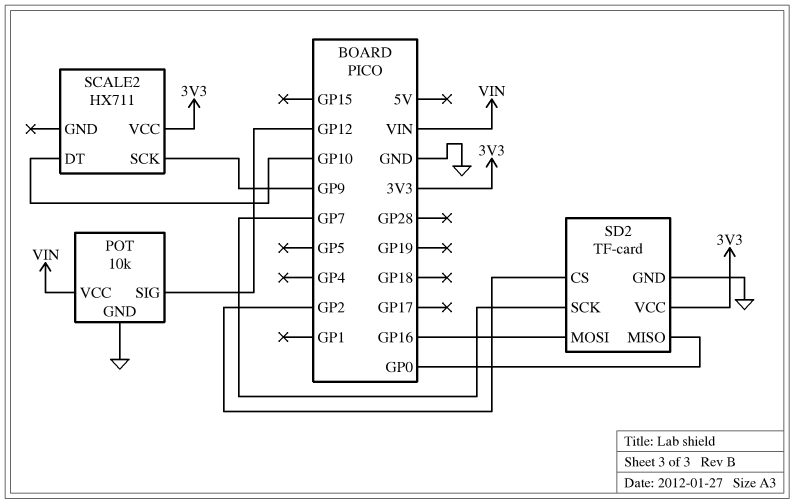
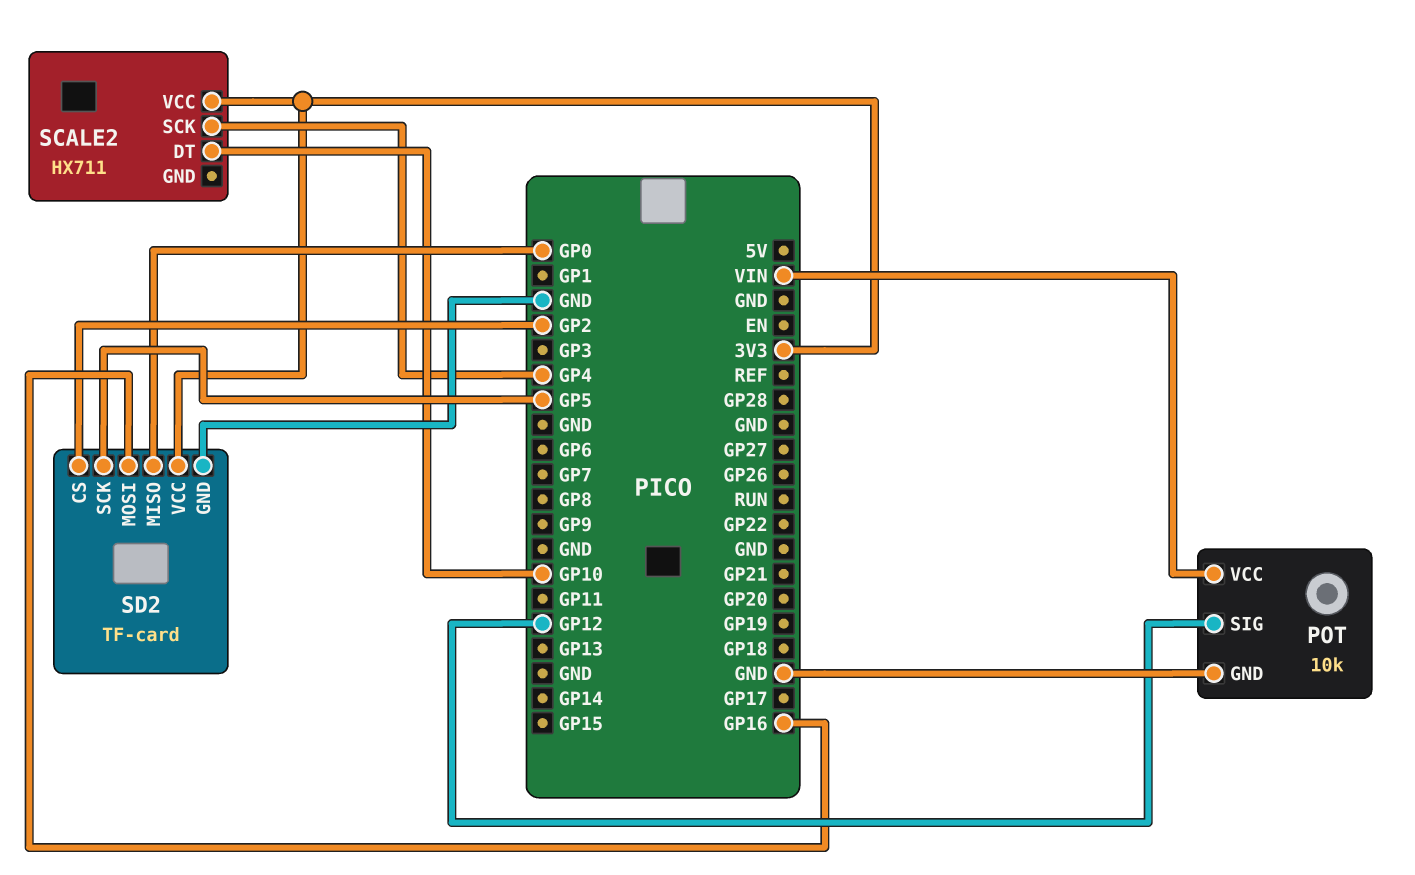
SCALE2 pin SCK: GP9 -> GP4
SD2 pin SCK: GP7 -> GP5

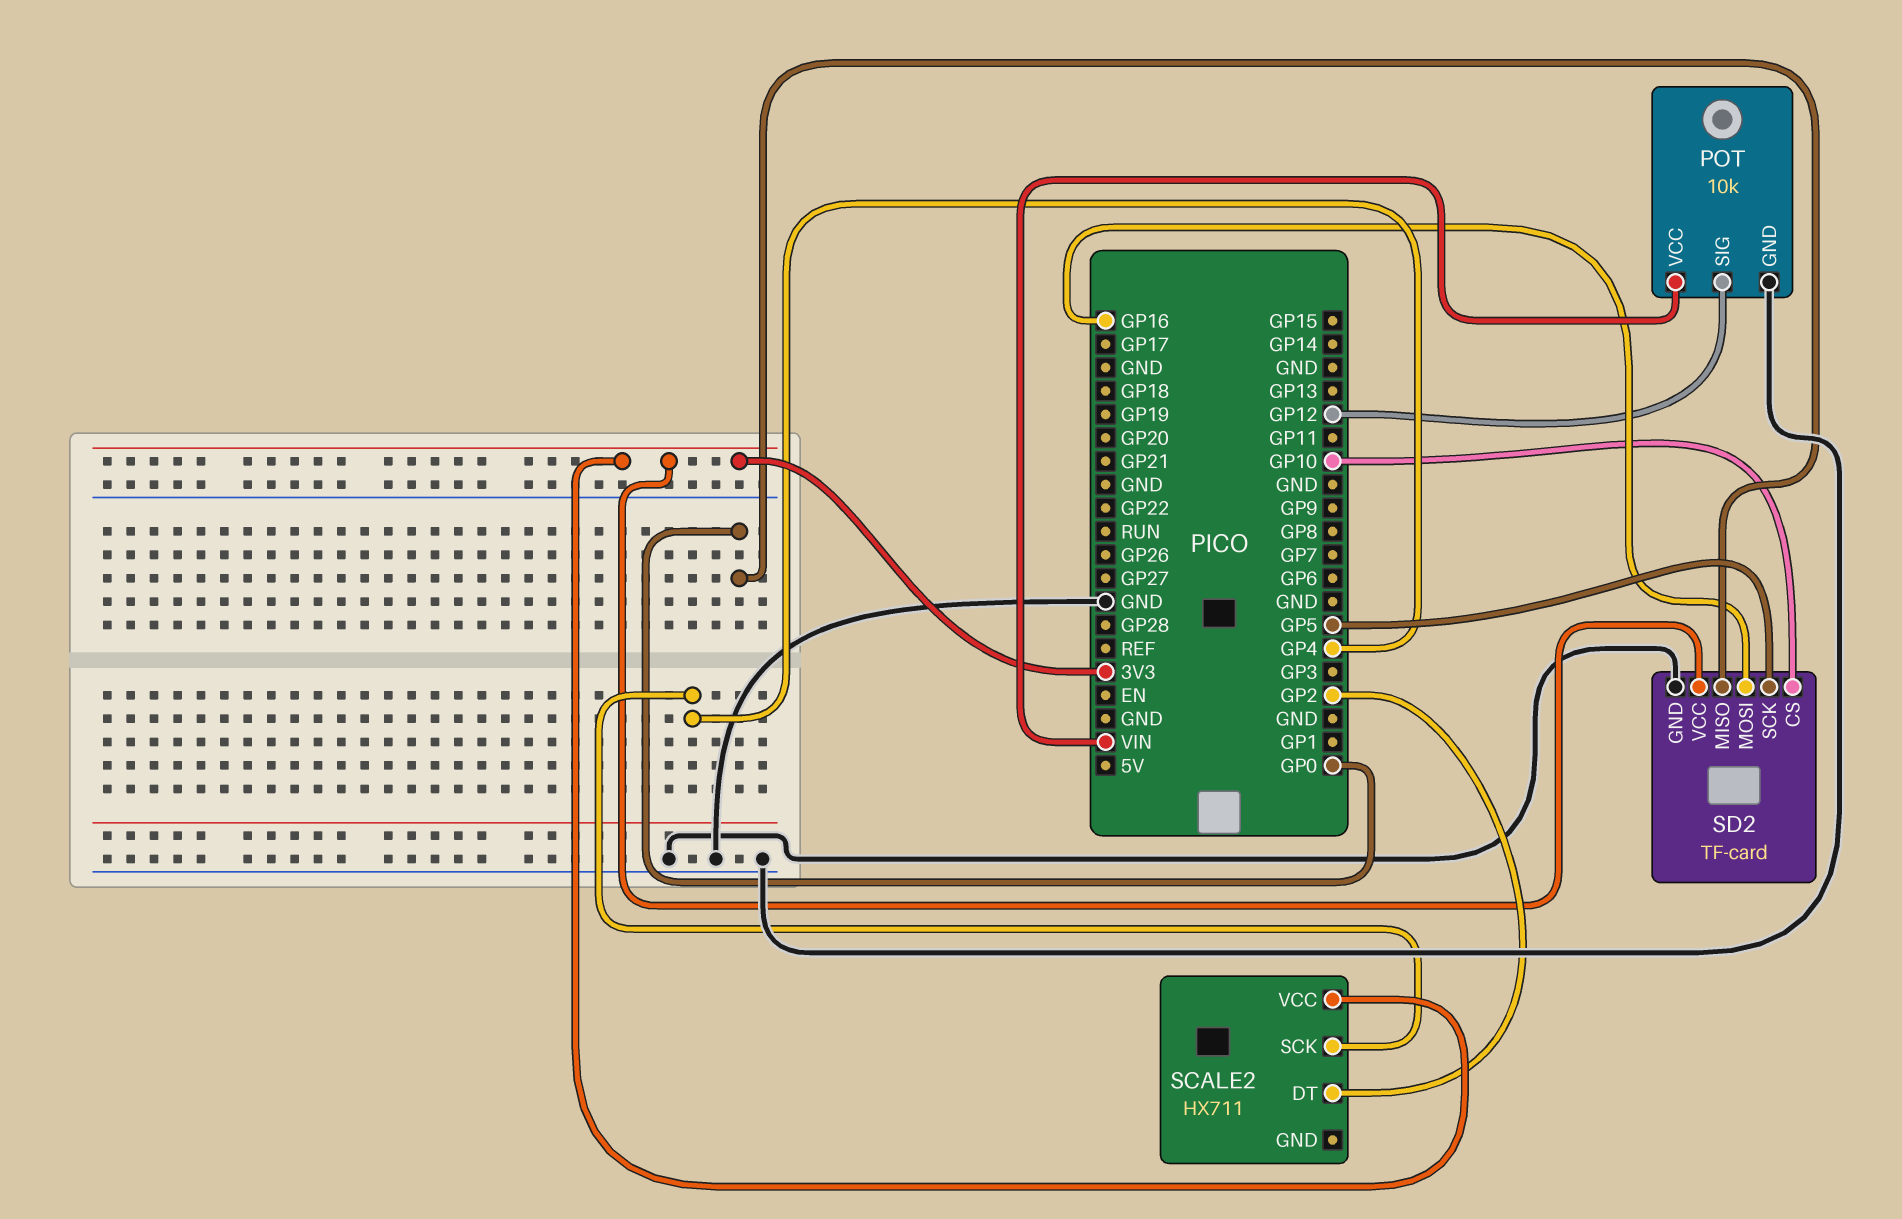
SCALE2 pin DT: GP10 -> GP2
SD2 pin CS: GP2 -> GP10

